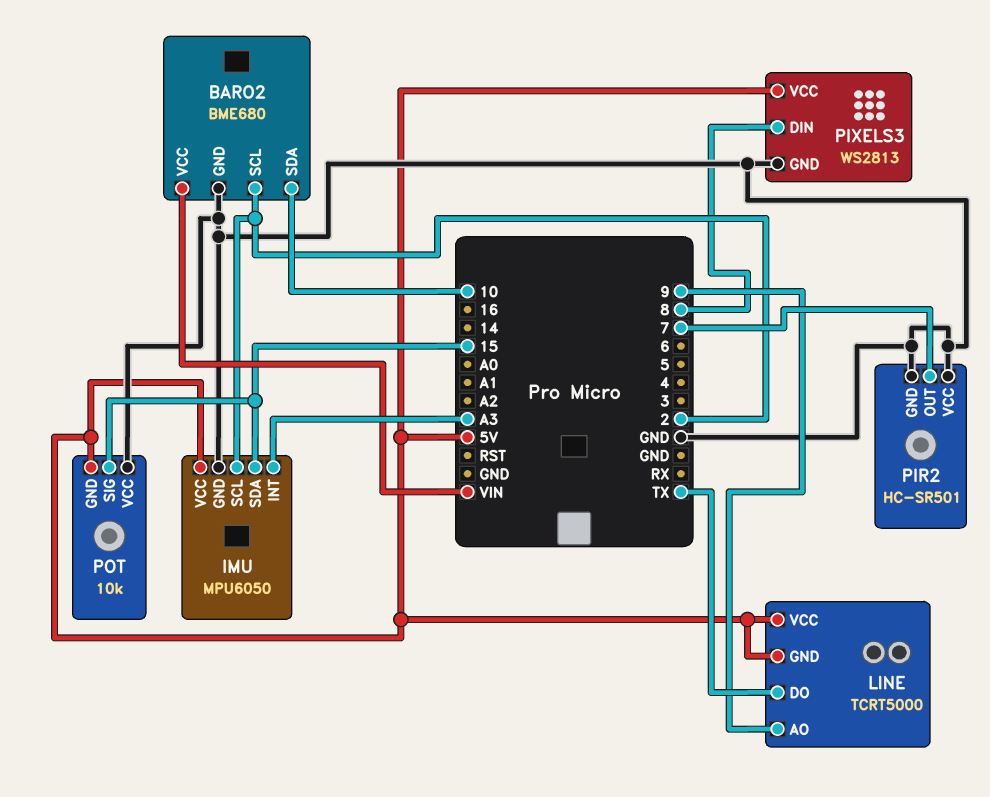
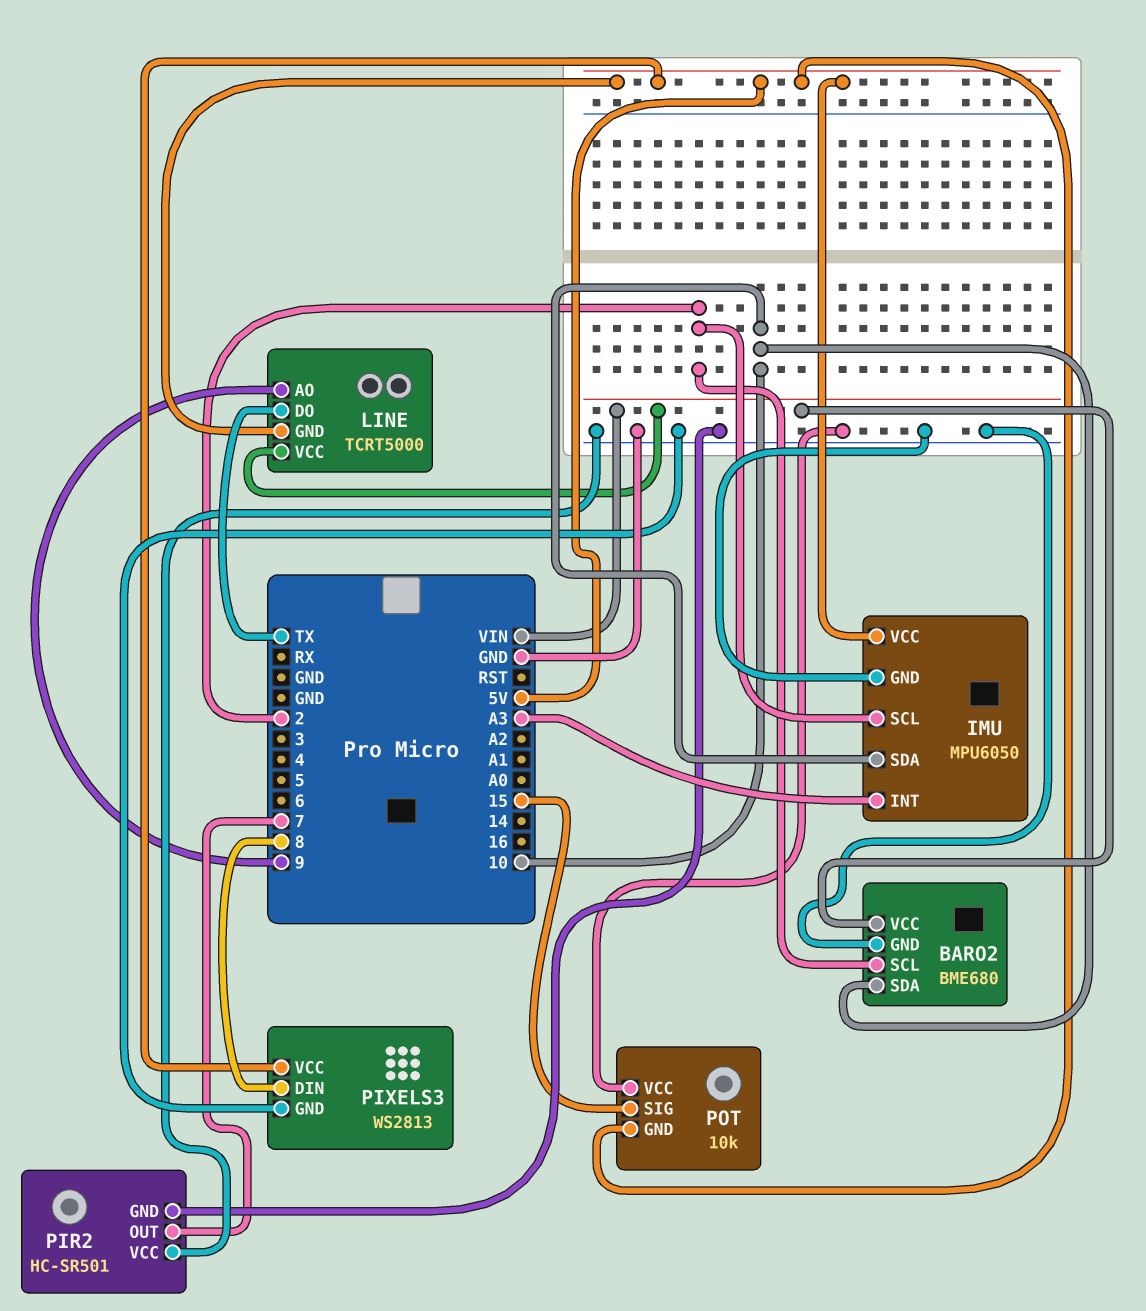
IMU pin SDA: 15 -> 10
LINE pin VCC: 5V -> VIN

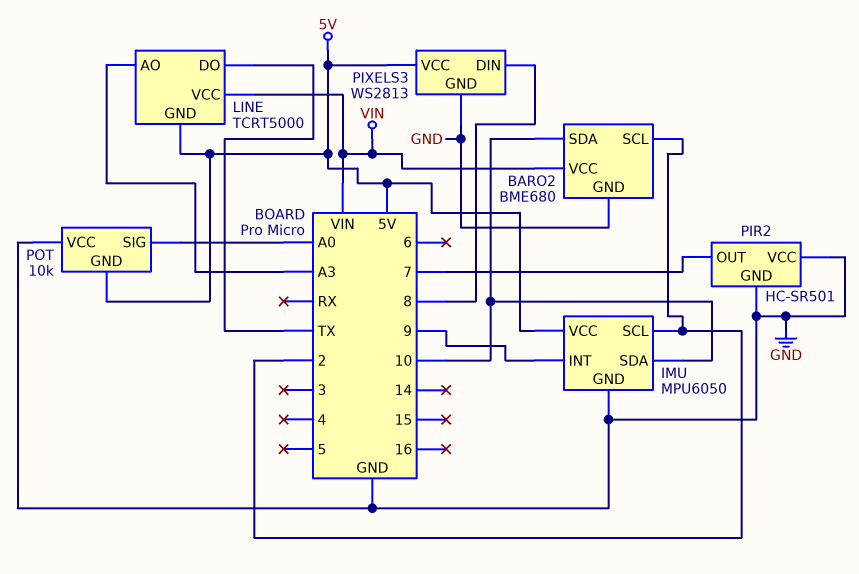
IMU pin INT: A3 -> 9
LINE pin AO: 9 -> A3
POT pin SIG: 15 -> A0

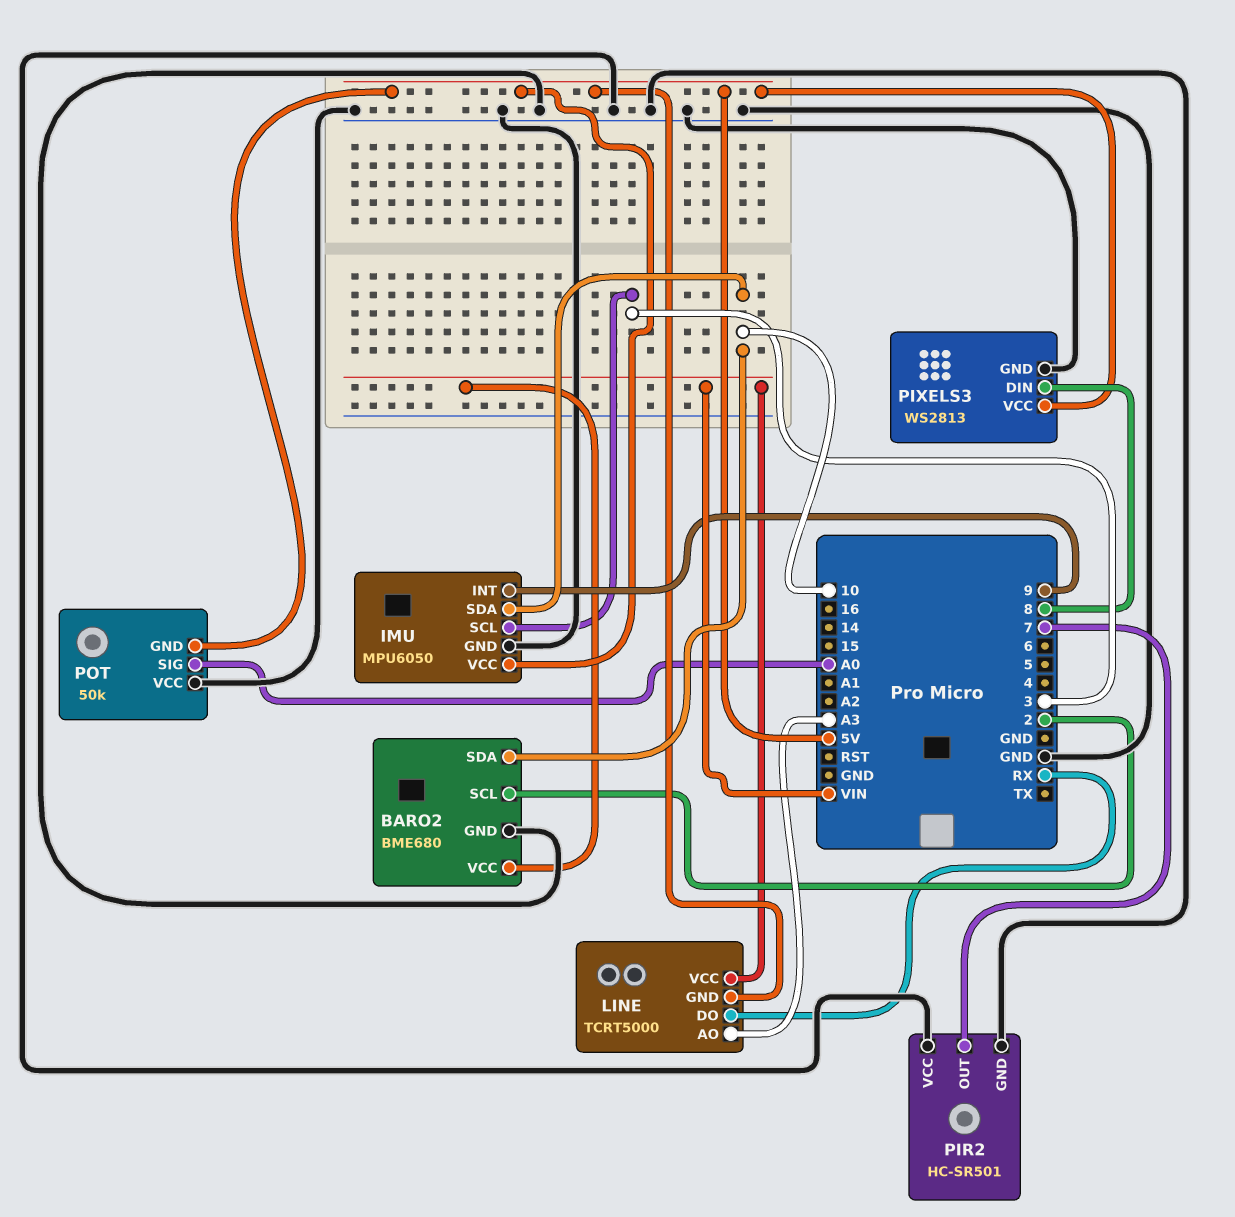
IMU pin SCL: 2 -> 3
LINE pin DO: TX -> RX
POT: 10k -> 50k

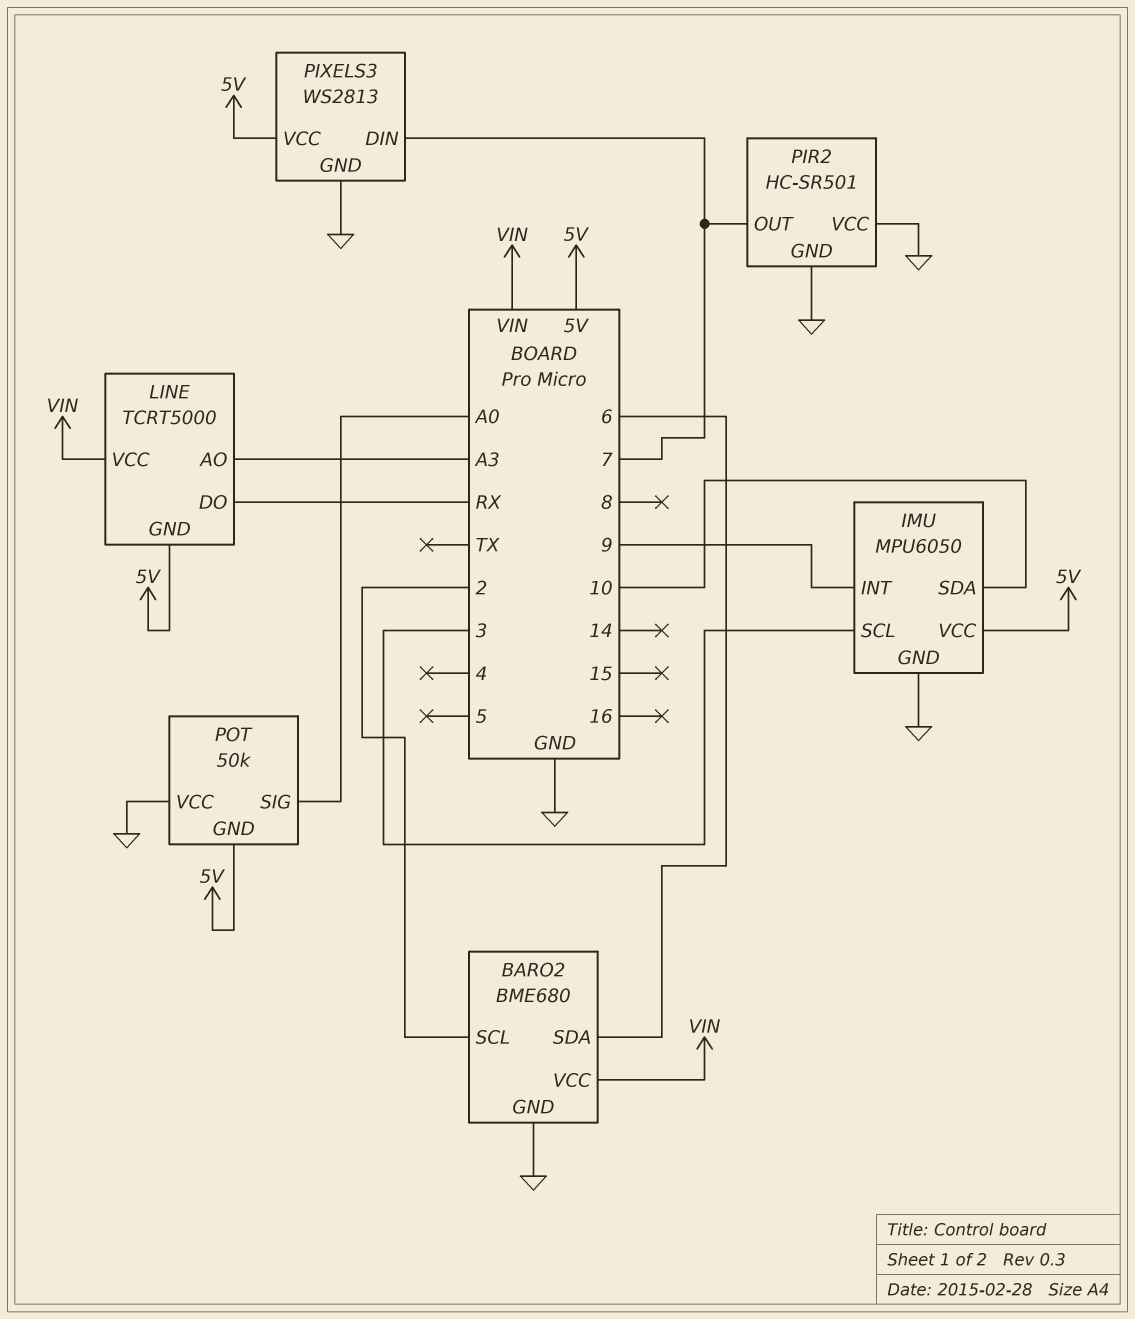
BARO2 pin SDA: 10 -> 6
PIXELS3 pin DIN: 8 -> 7

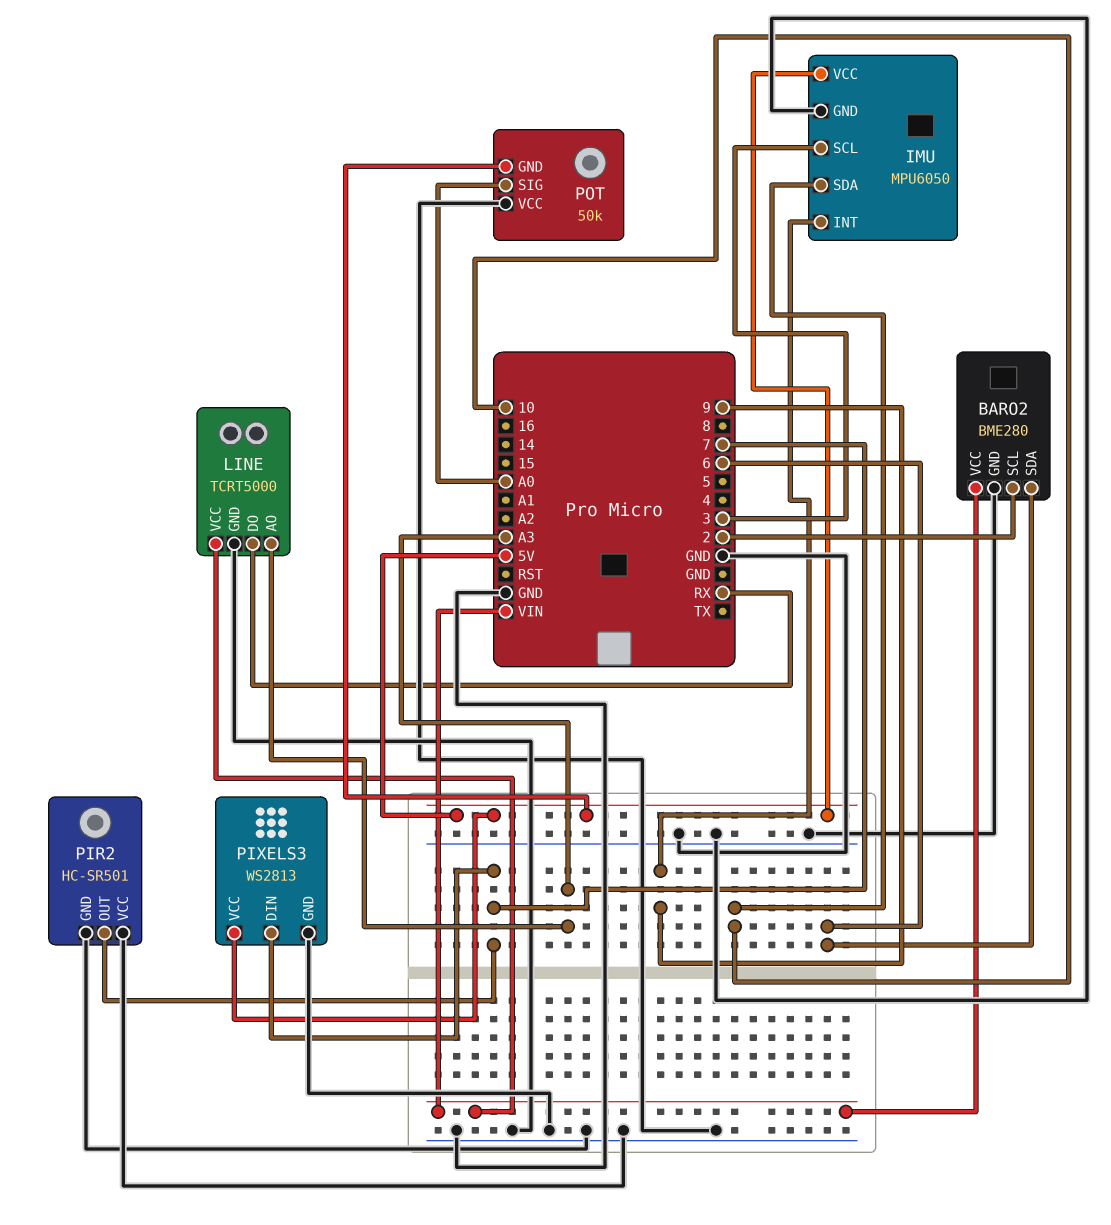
BARO2: BME680 -> BME280
LINE pin GND: 5V -> GND

